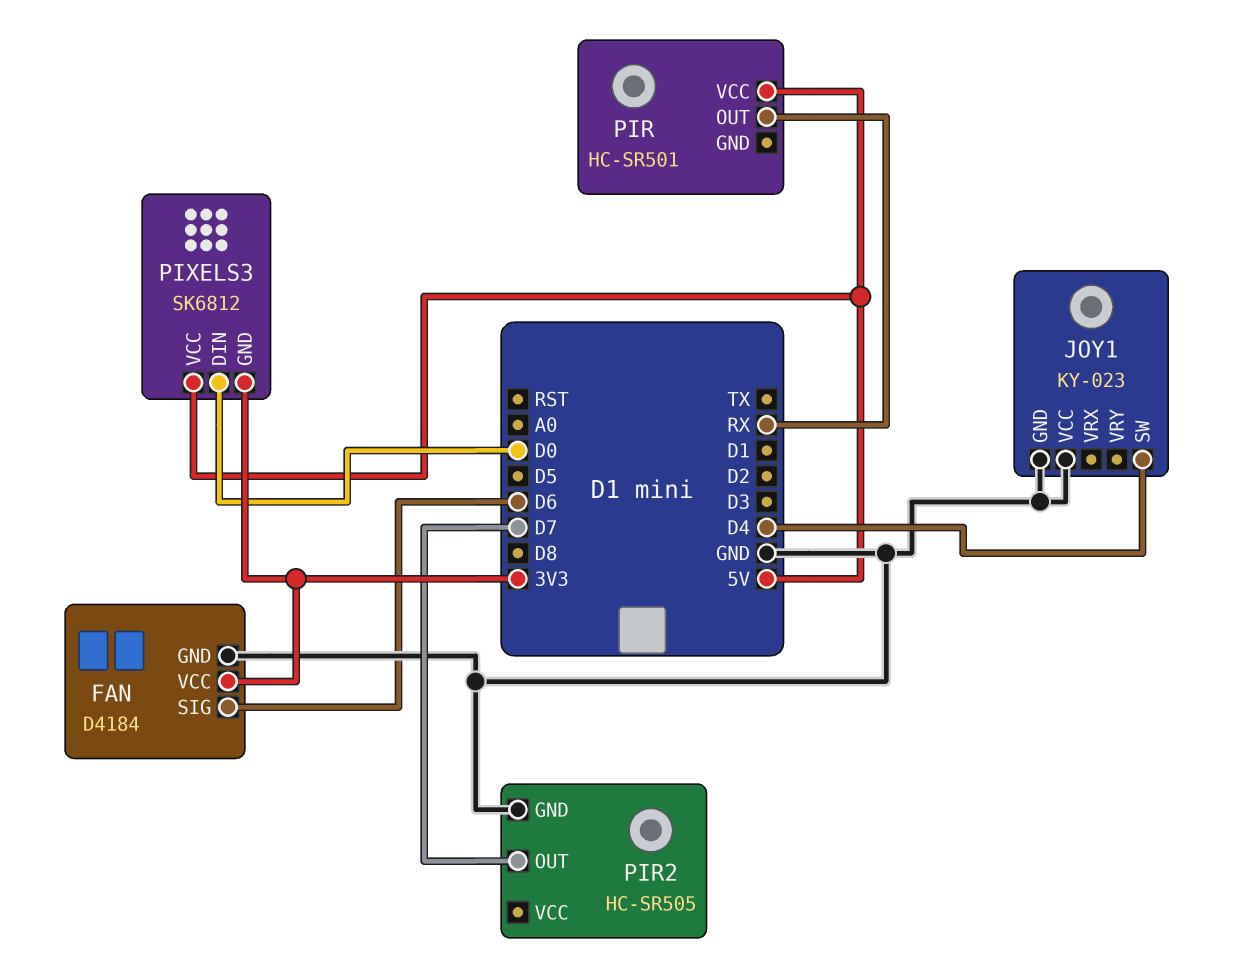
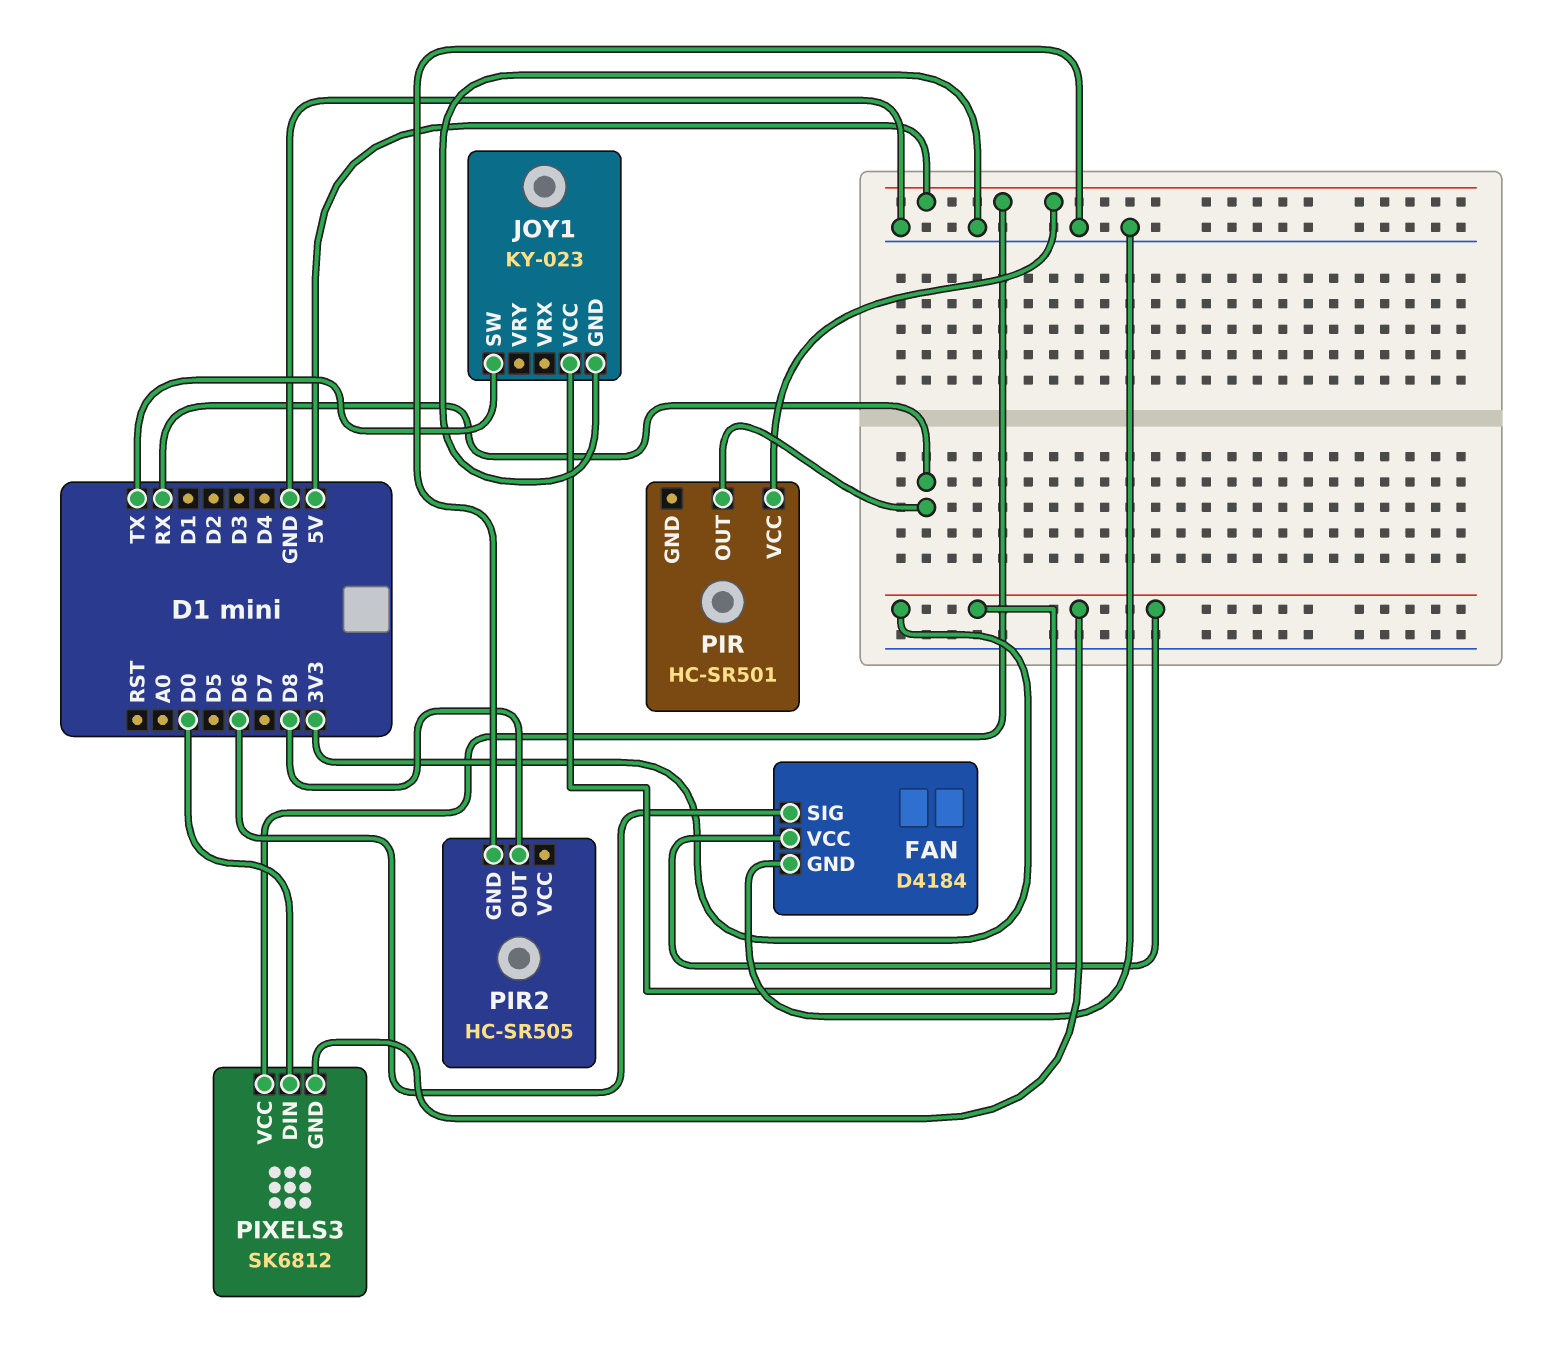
JOY1 pin SW: D4 -> TX
JOY1 pin VCC: GND -> 3V3
PIR2 pin OUT: D7 -> D8

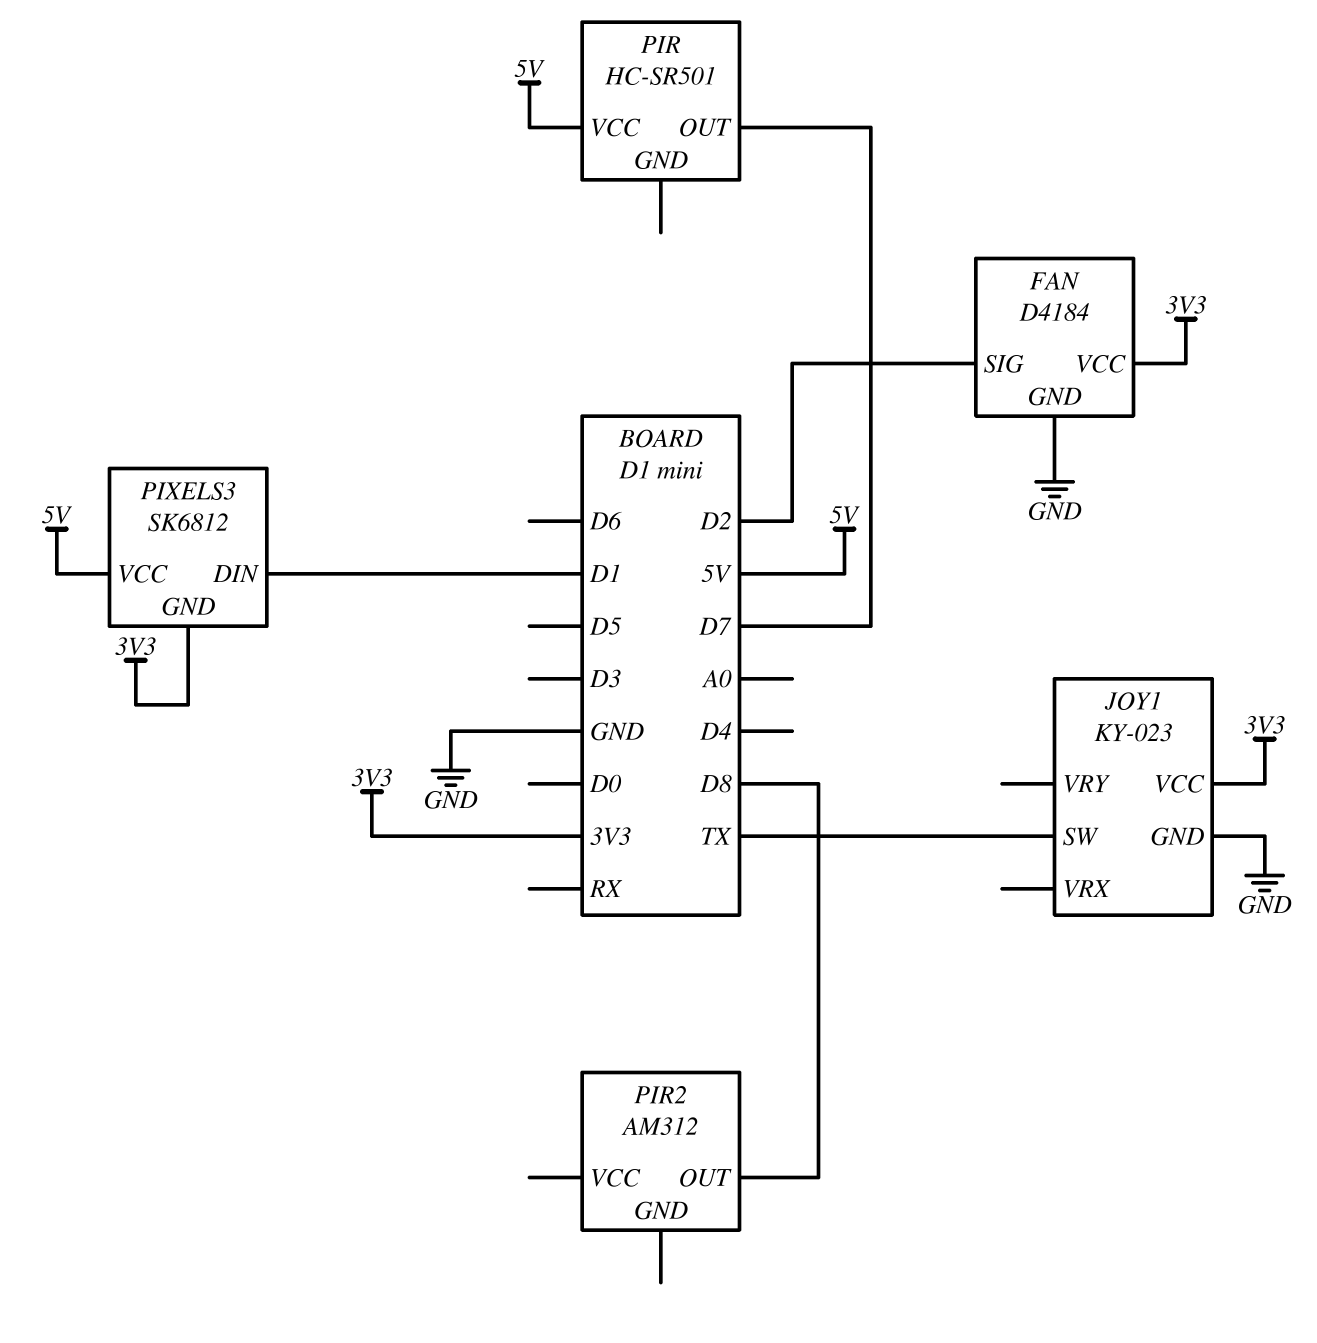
FAN pin SIG: D6 -> D2
PIR pin OUT: RX -> D7
PIR2: HC-SR505 -> AM312
PIR2 pin GND: GND -> none
PIXELS3 pin DIN: D0 -> D1

